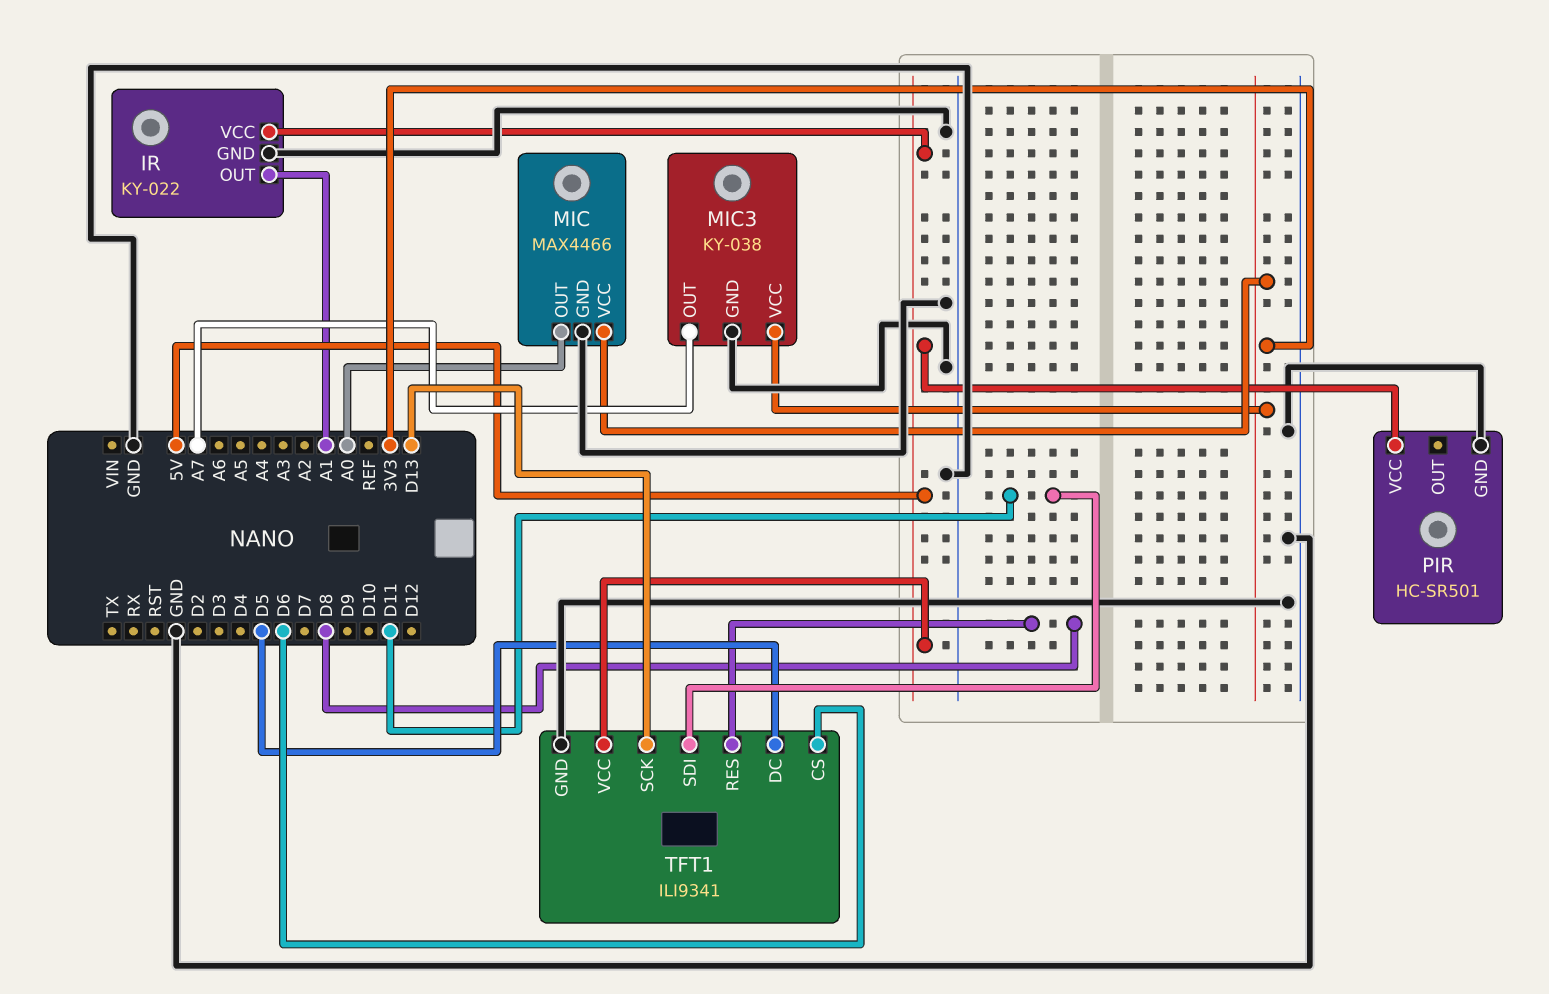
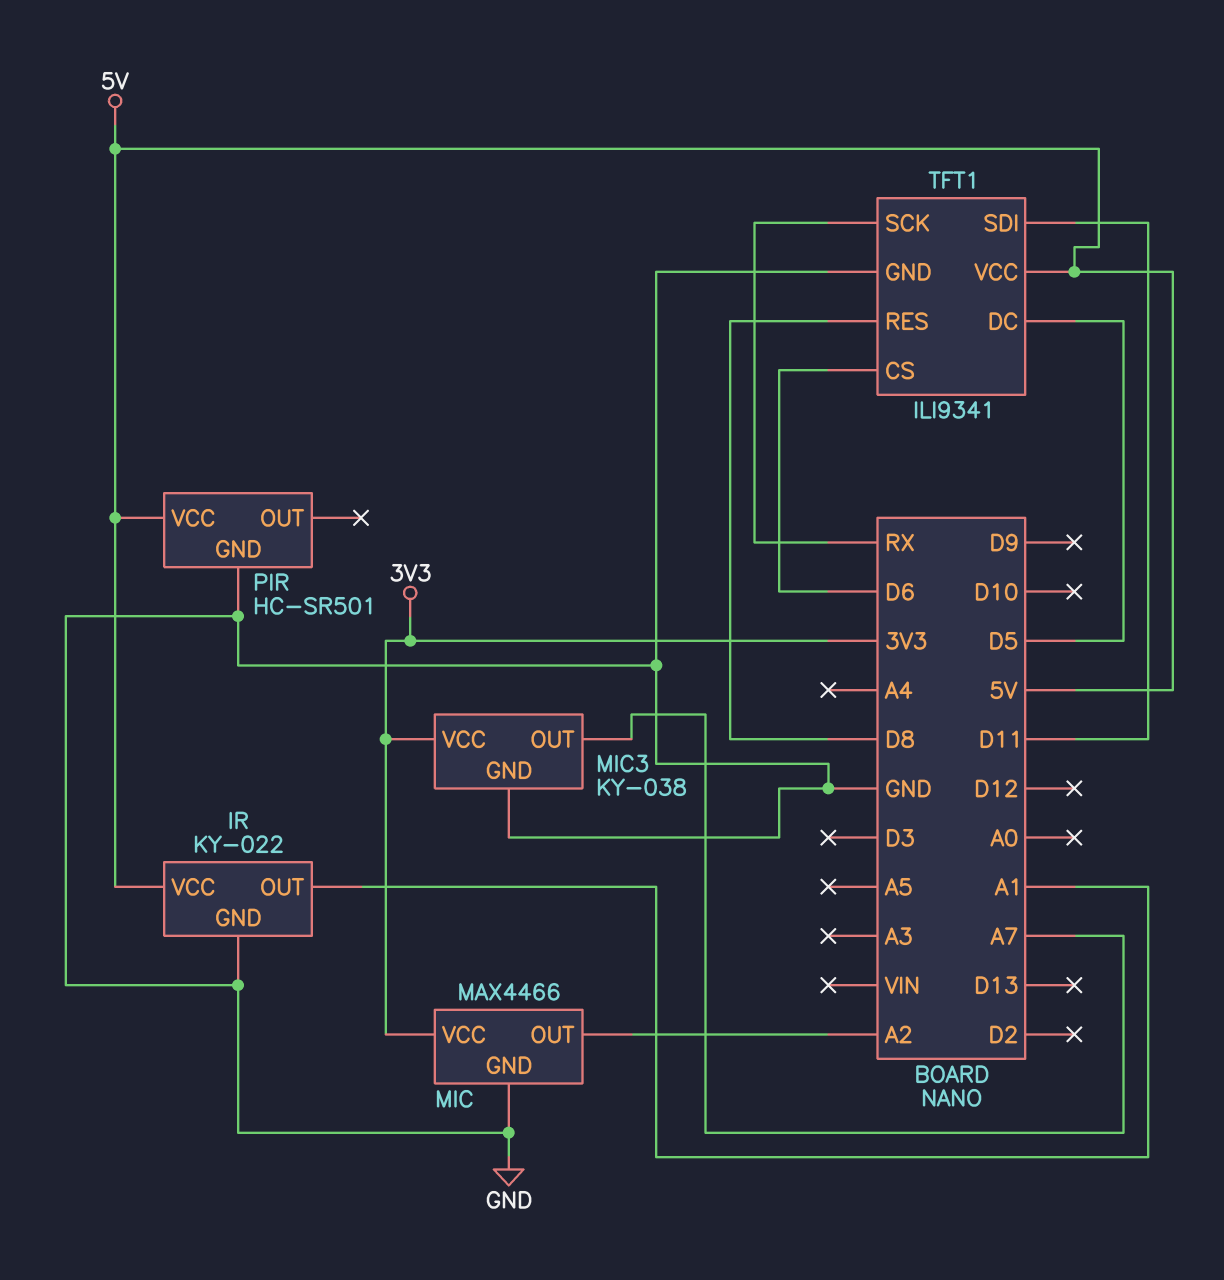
MIC pin OUT: A0 -> A2
TFT1 pin SCK: D13 -> RX

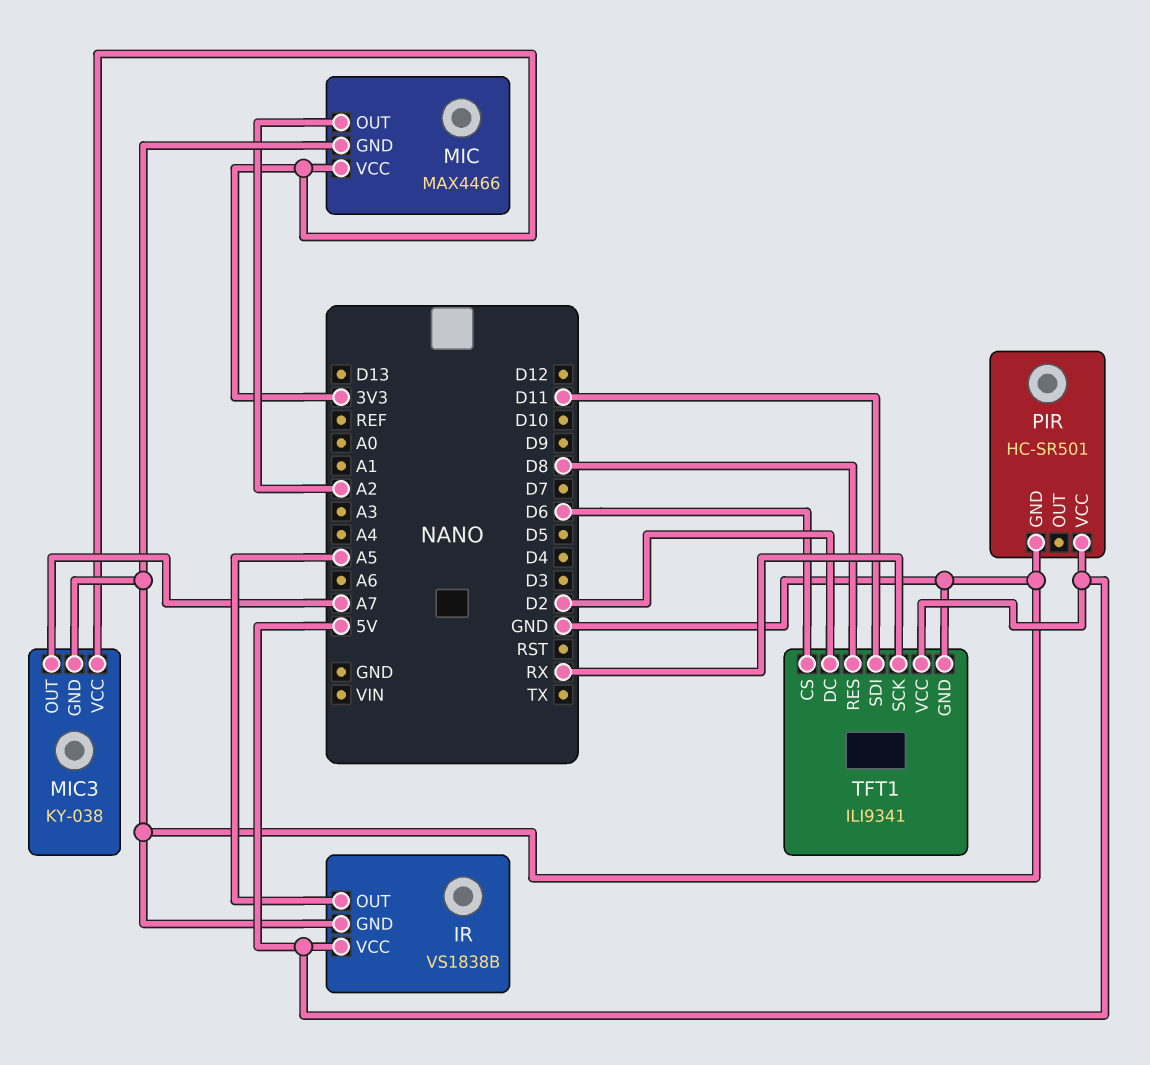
IR: KY-022 -> VS1838B
IR pin OUT: A1 -> A5
TFT1 pin DC: D5 -> D2

